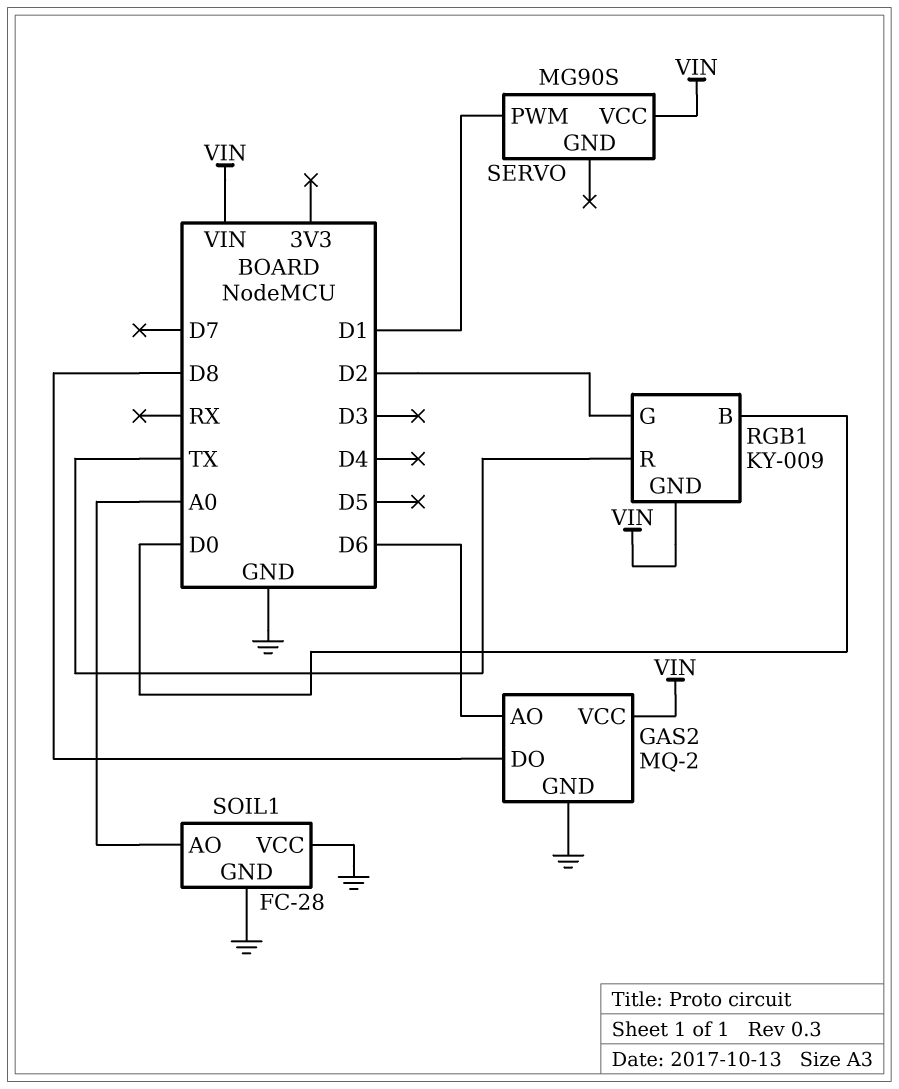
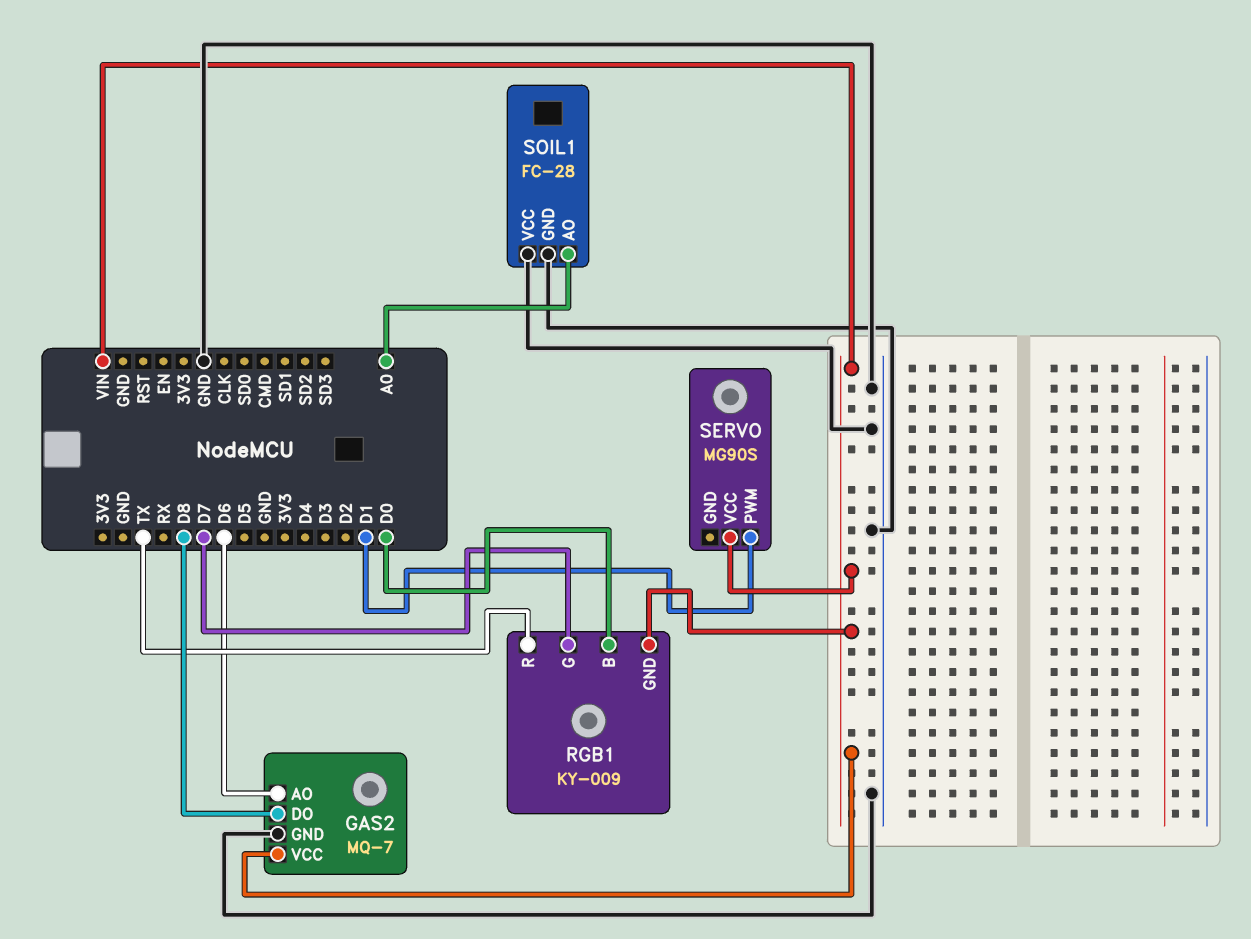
GAS2: MQ-2 -> MQ-7
RGB1 pin G: D2 -> D7

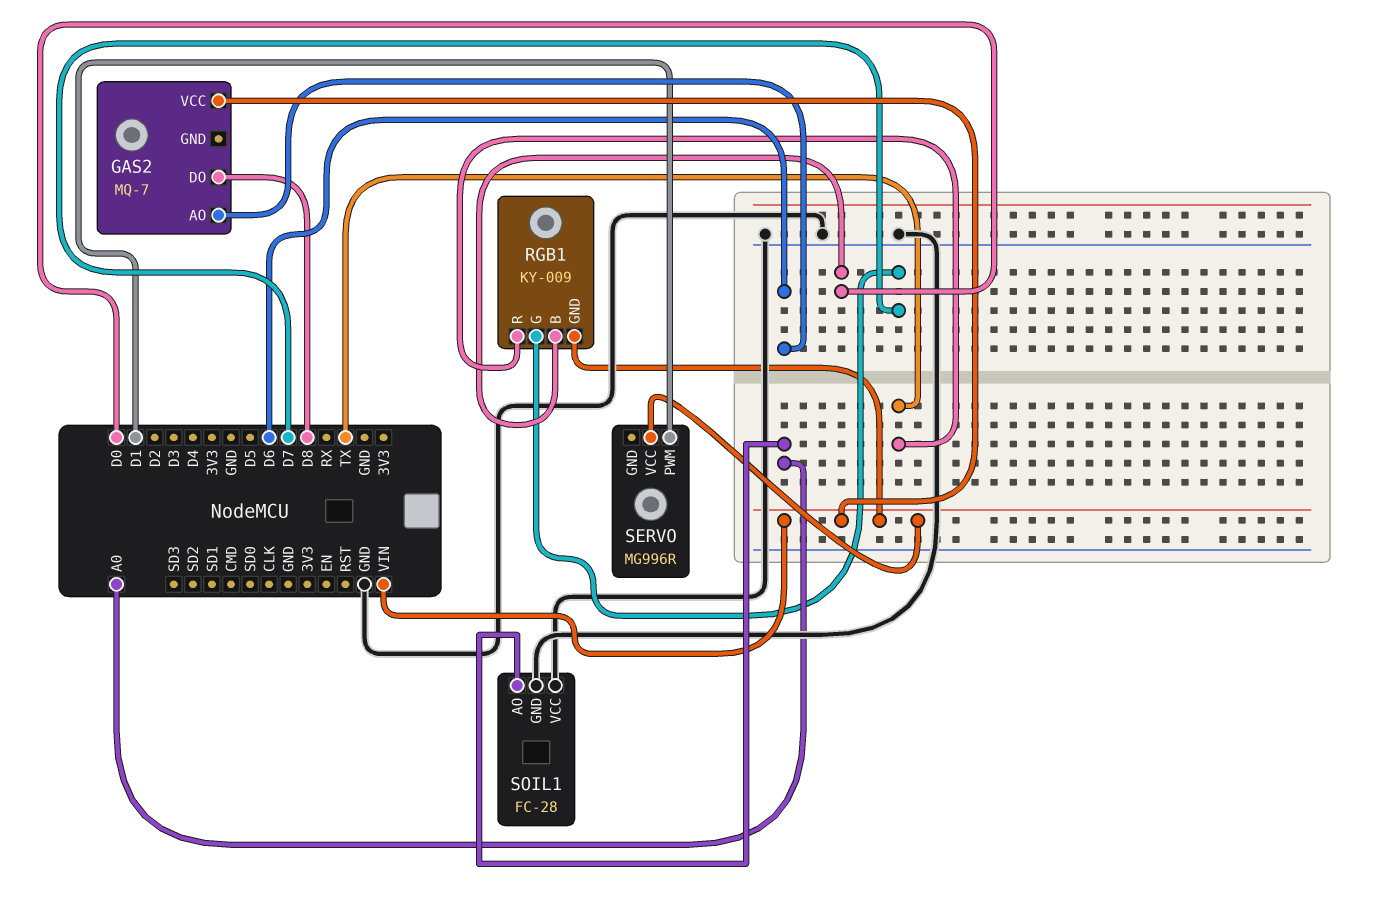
GAS2 pin GND: GND -> none
SERVO: MG90S -> MG996R

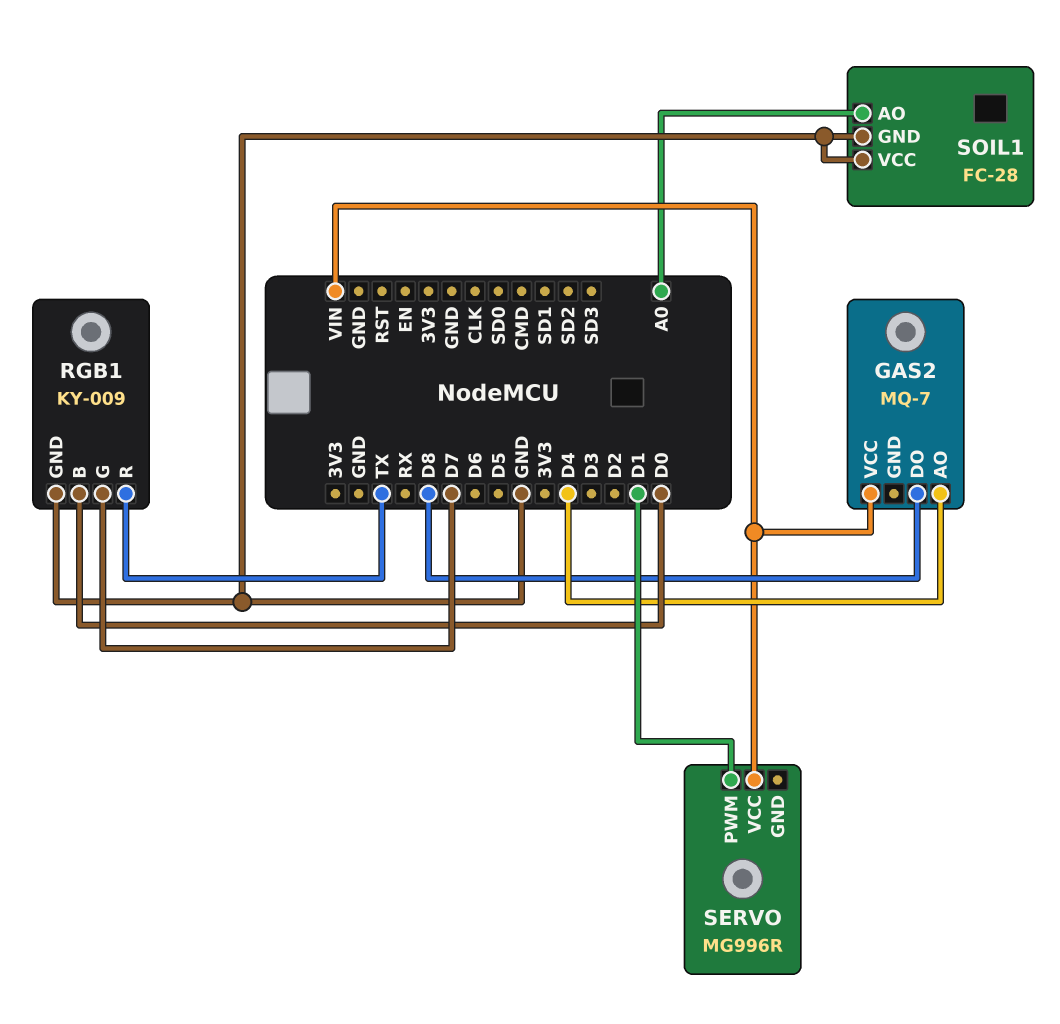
GAS2 pin AO: D6 -> D4
RGB1 pin GND: VIN -> GND

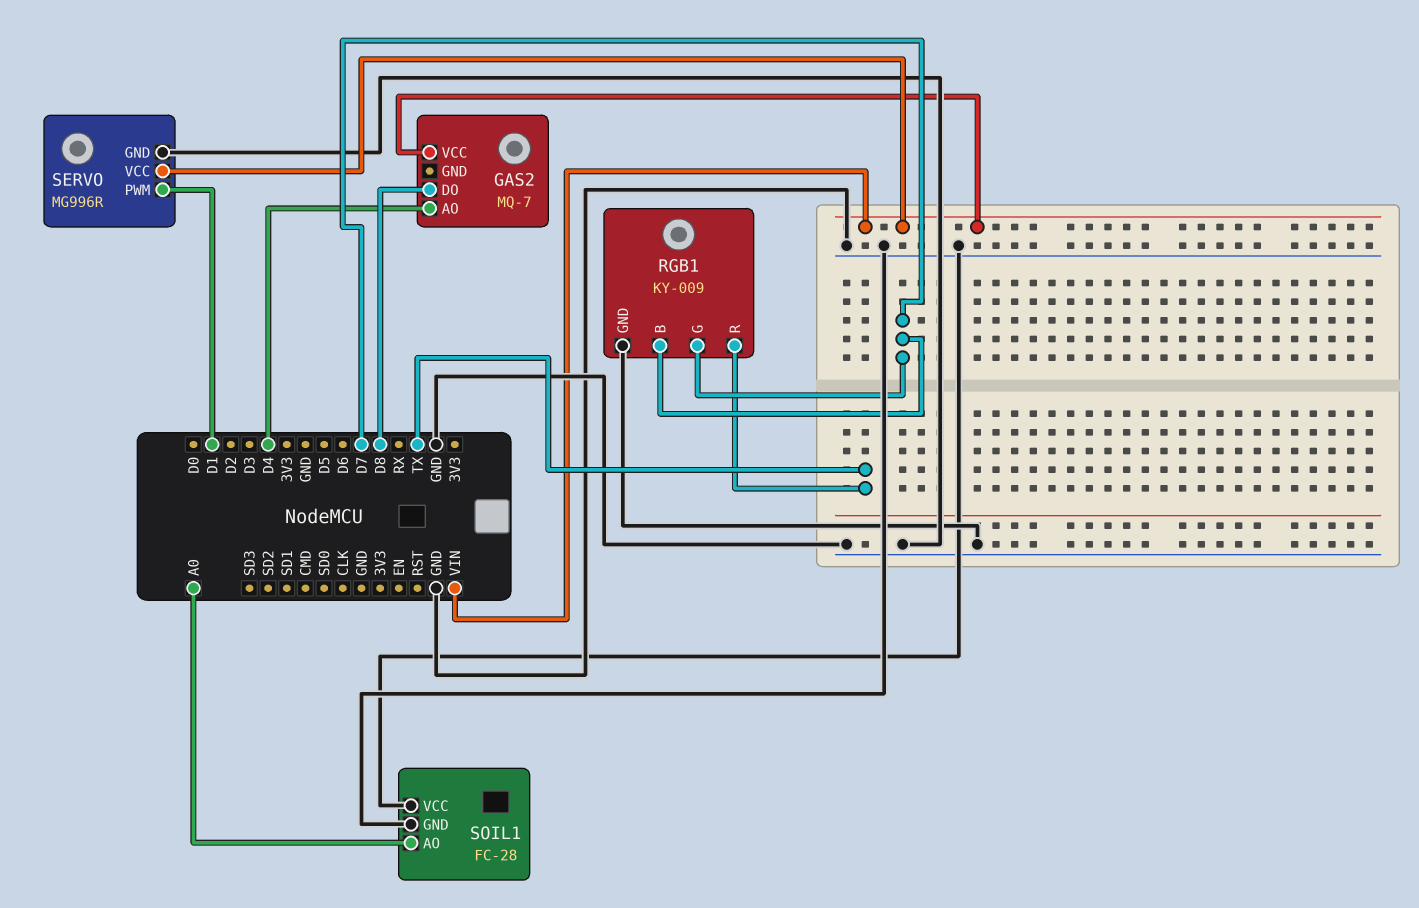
RGB1 pin B: D0 -> D7
SERVO pin GND: none -> GND

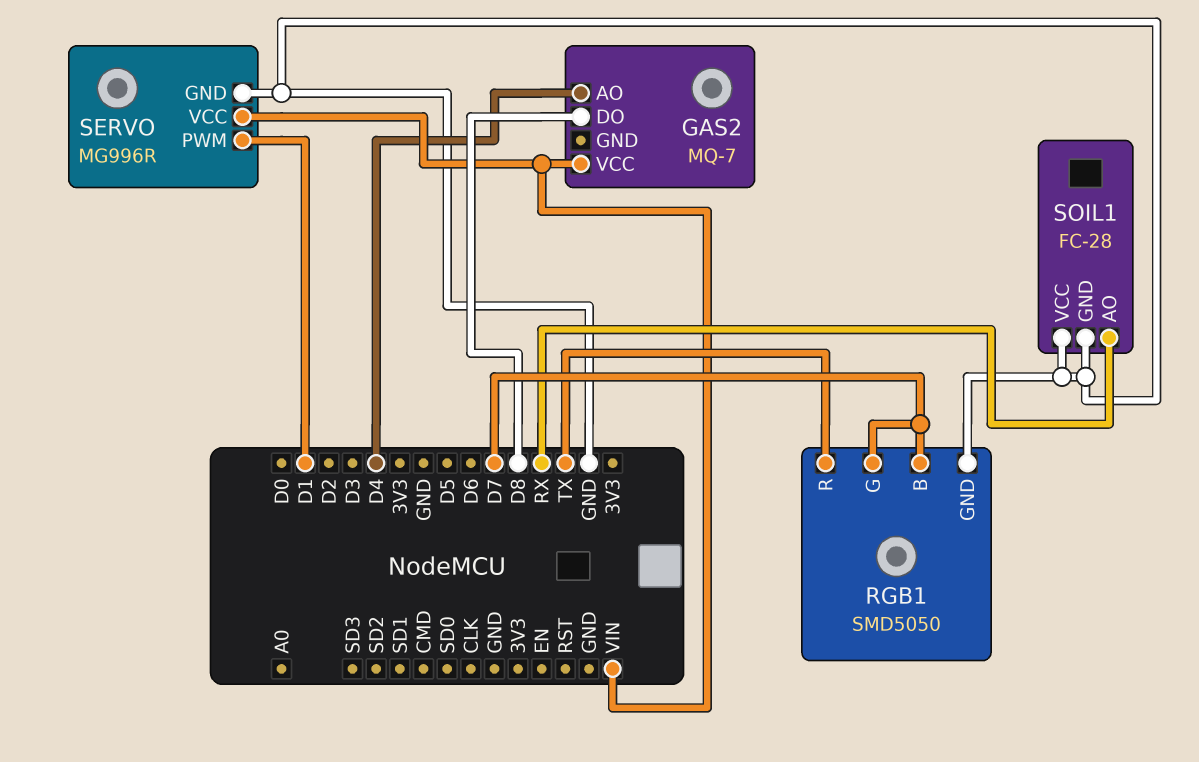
RGB1: KY-009 -> SMD5050
SOIL1 pin AO: A0 -> RX

